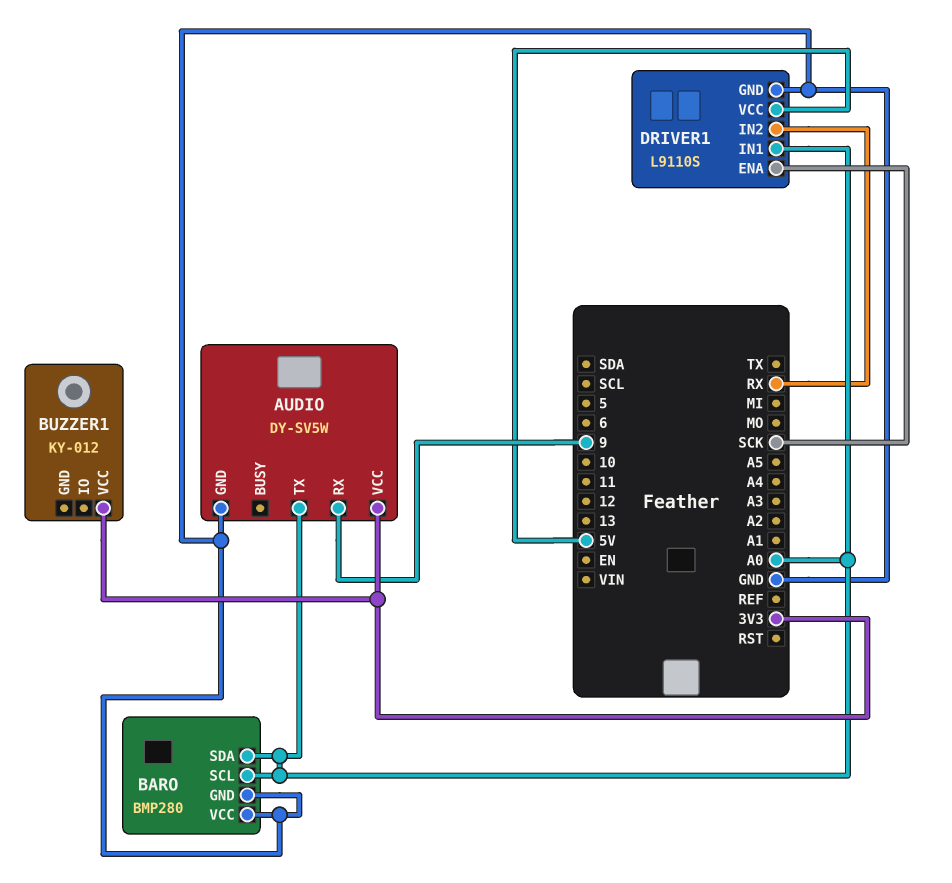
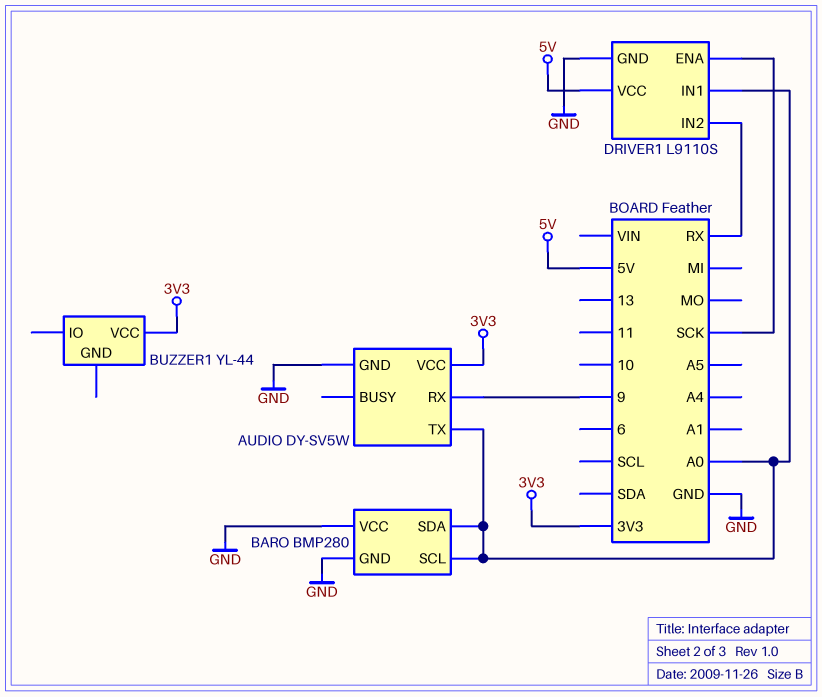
BUZZER1: KY-012 -> YL-44

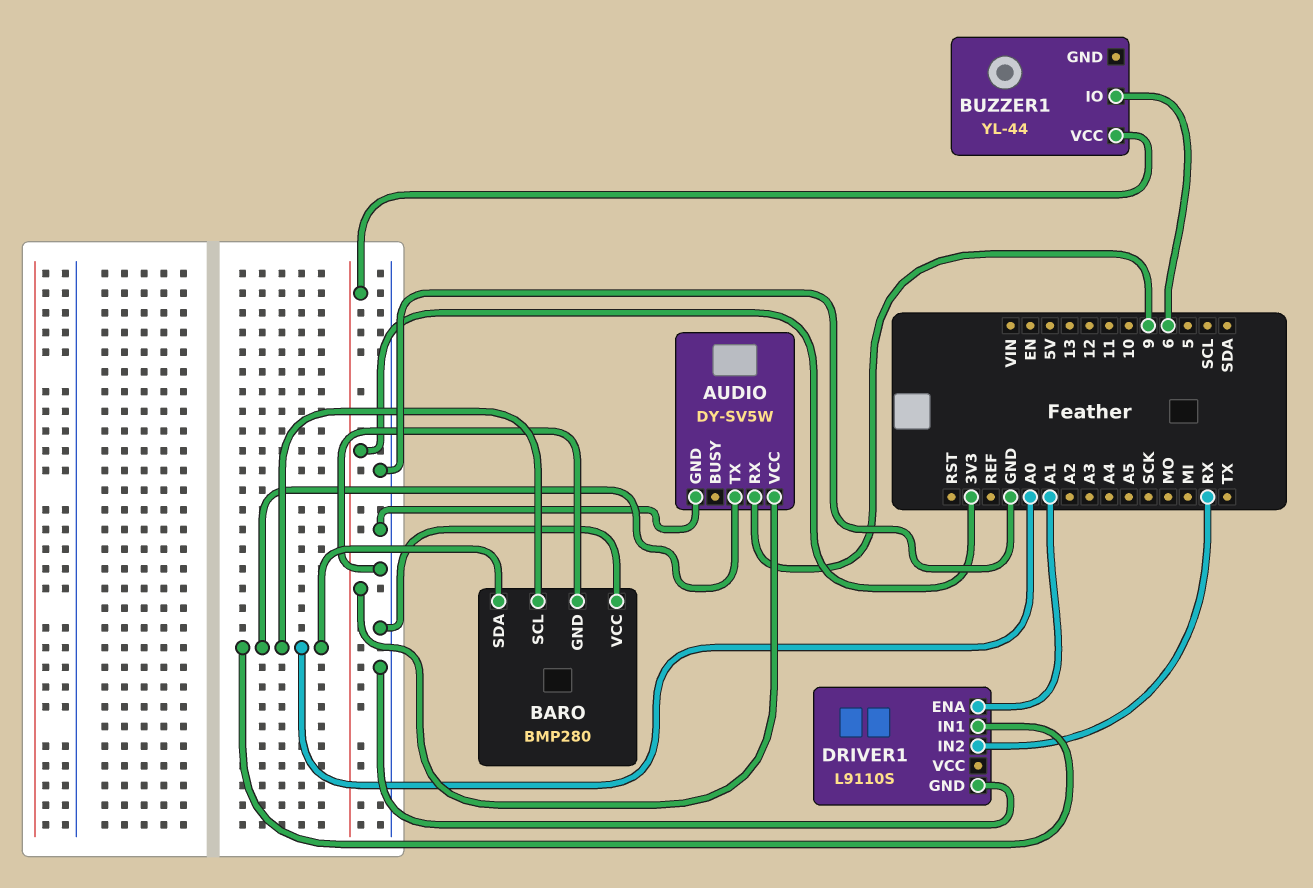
BUZZER1 pin IO: none -> 6
DRIVER1 pin ENA: SCK -> A1
DRIVER1 pin VCC: 5V -> none

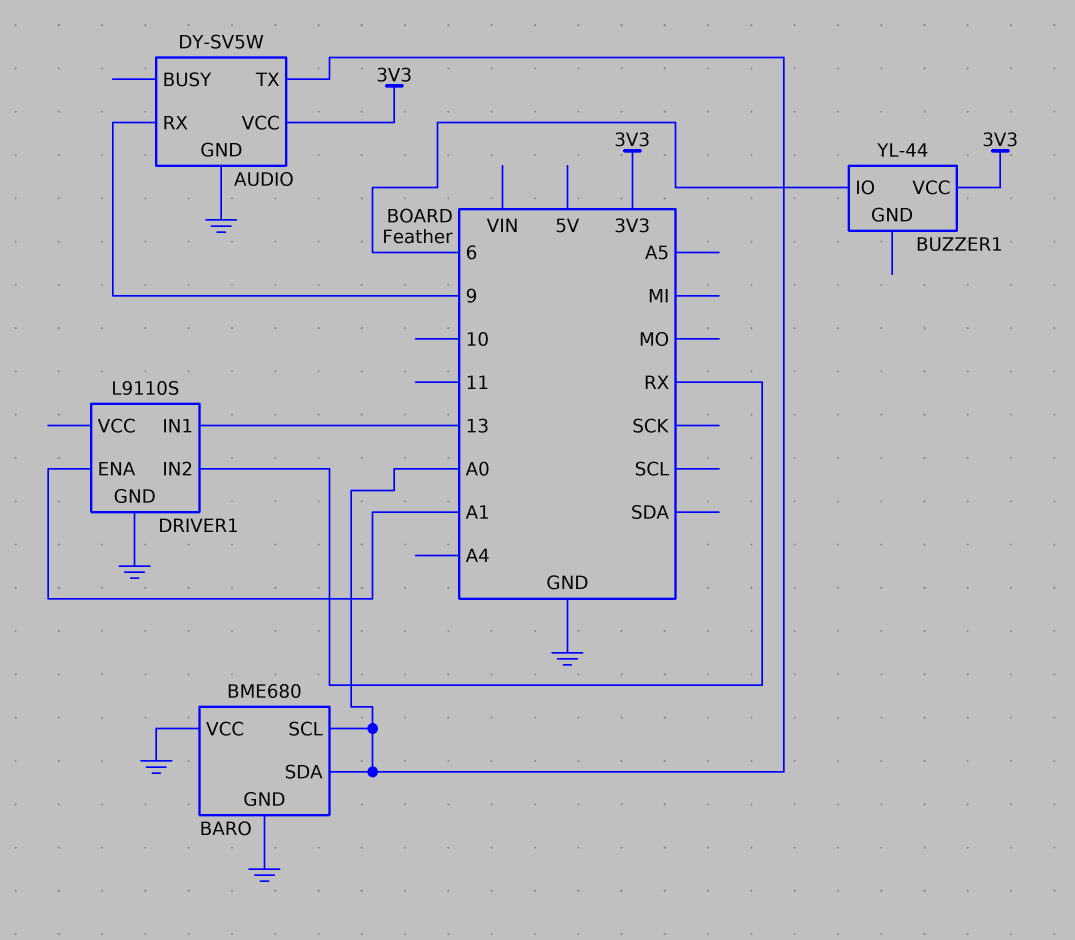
BARO: BMP280 -> BME680
DRIVER1 pin IN1: A0 -> 13

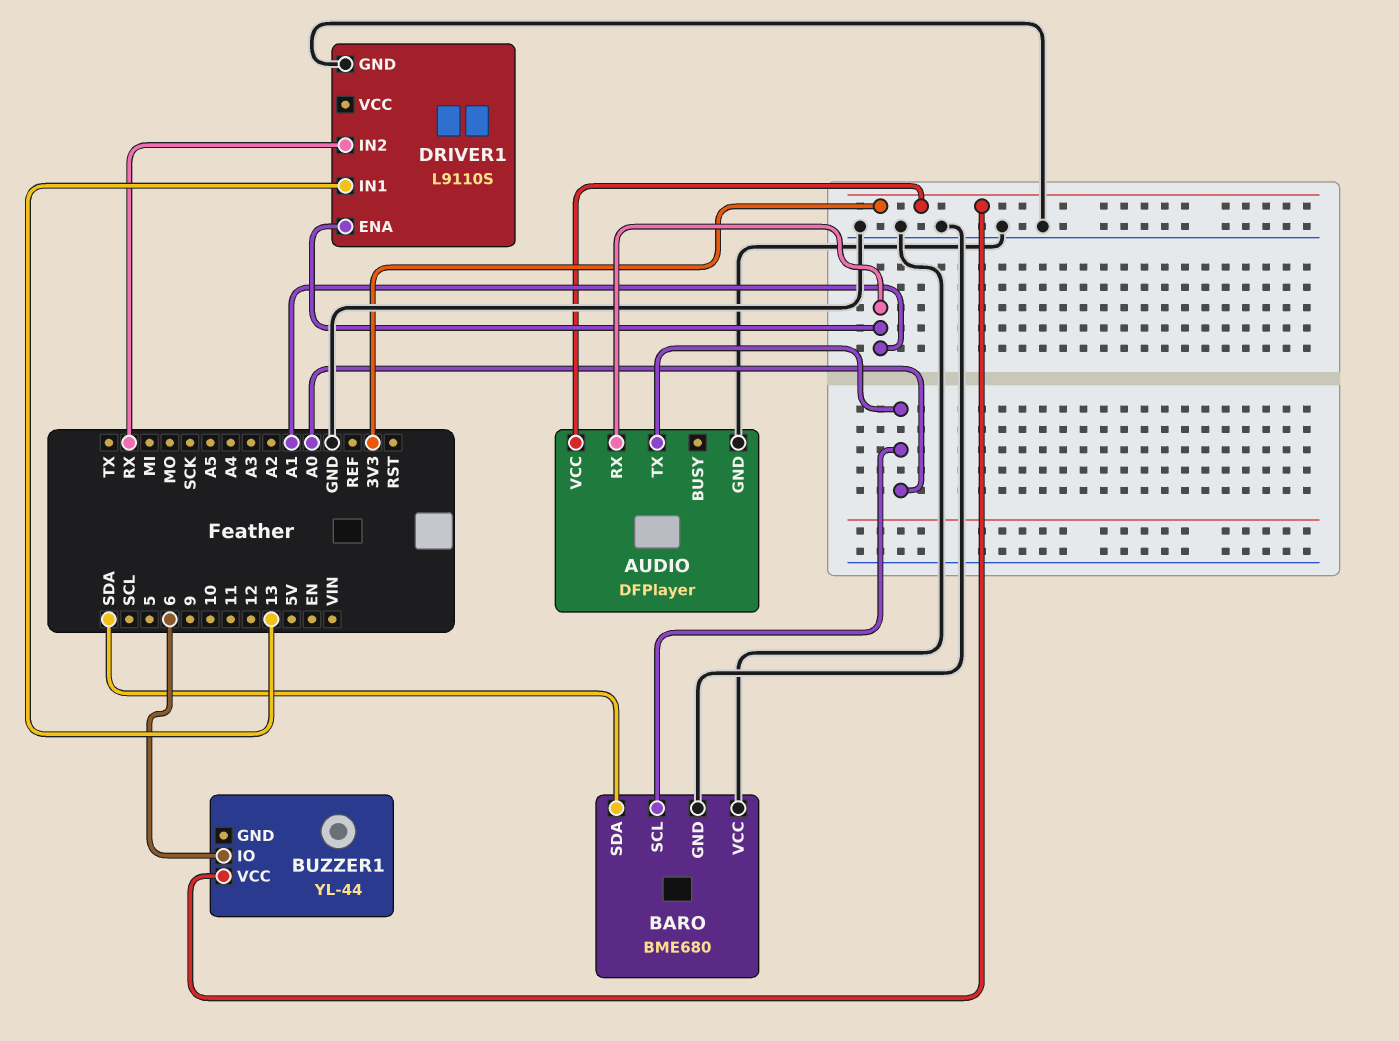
AUDIO: DY-SV5W -> DFPlayer
AUDIO pin RX: 9 -> A1
BARO pin SDA: A0 -> SDA

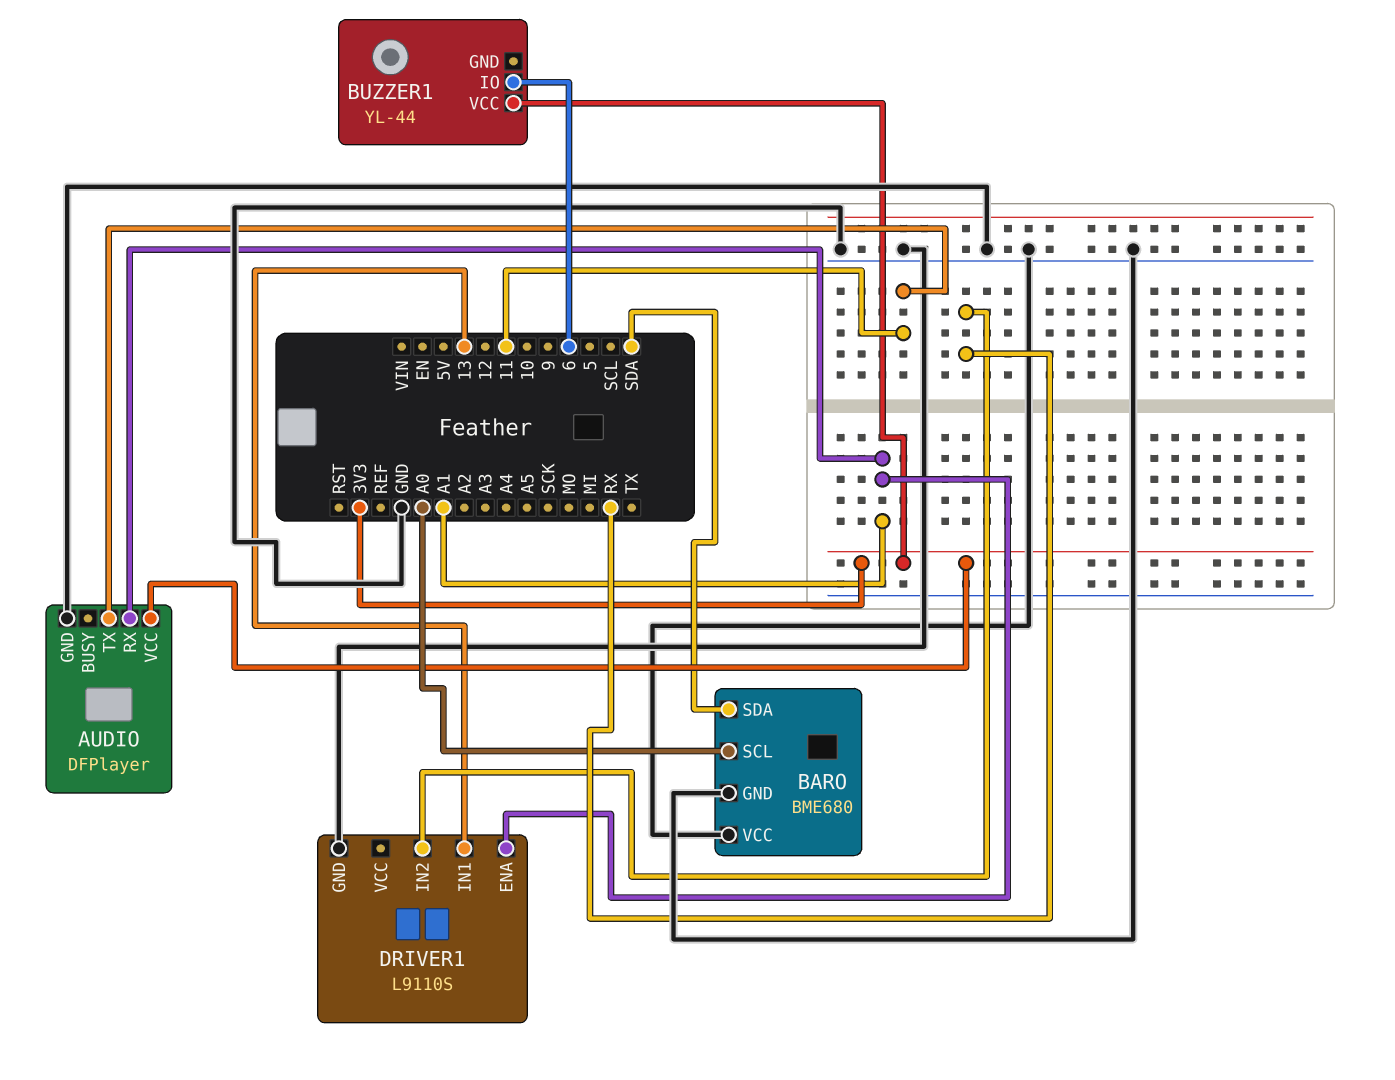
AUDIO pin TX: A0 -> 11

